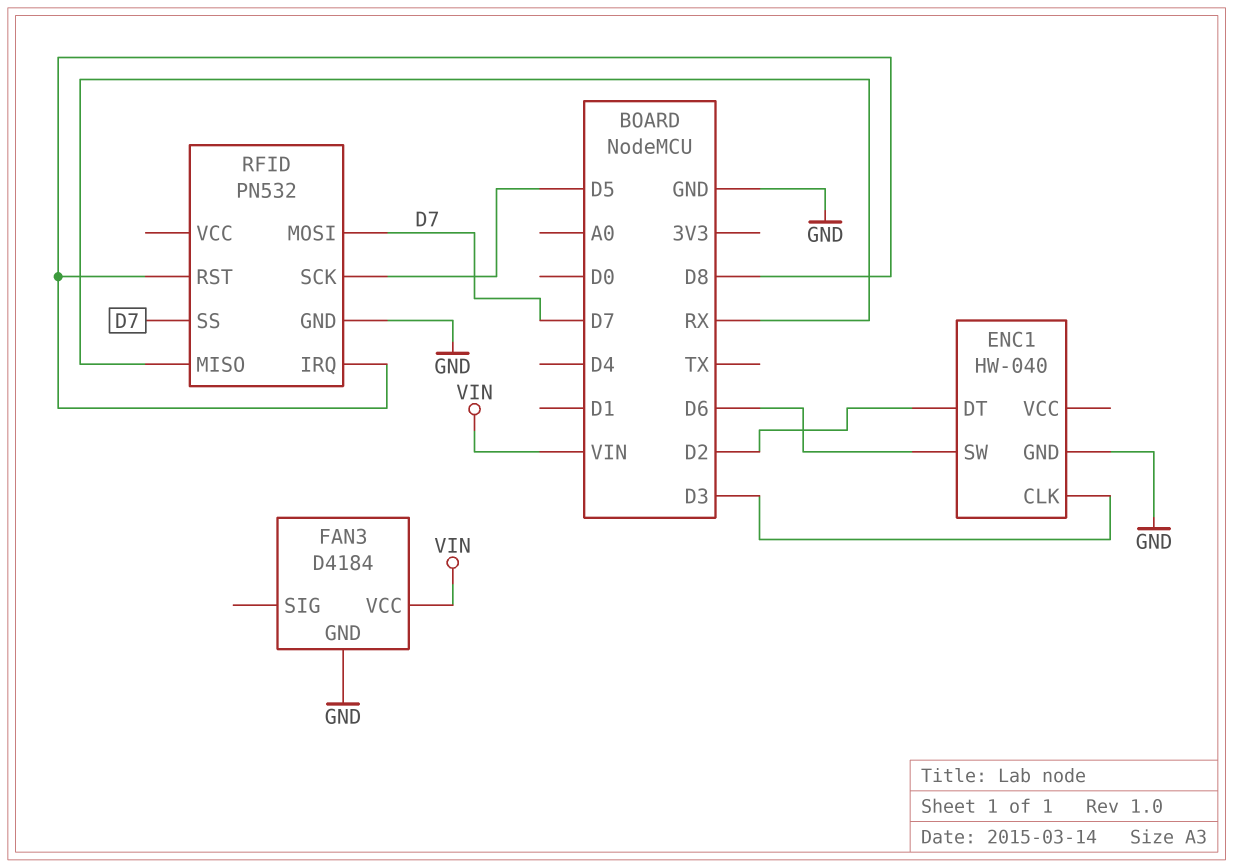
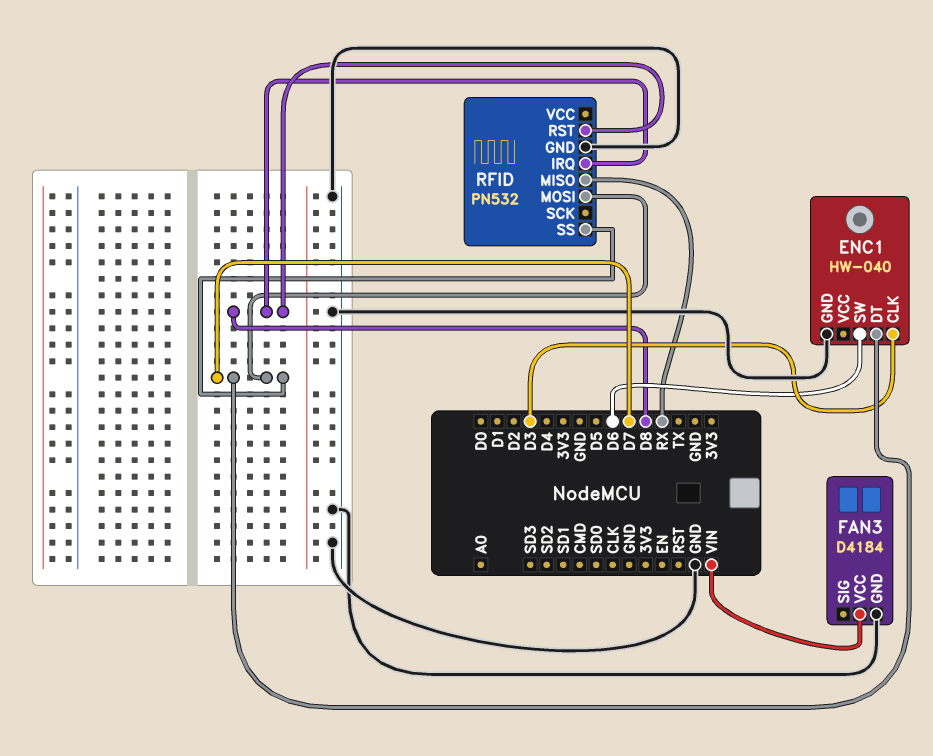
ENC1 pin DT: D2 -> D7
RFID pin SCK: D5 -> none

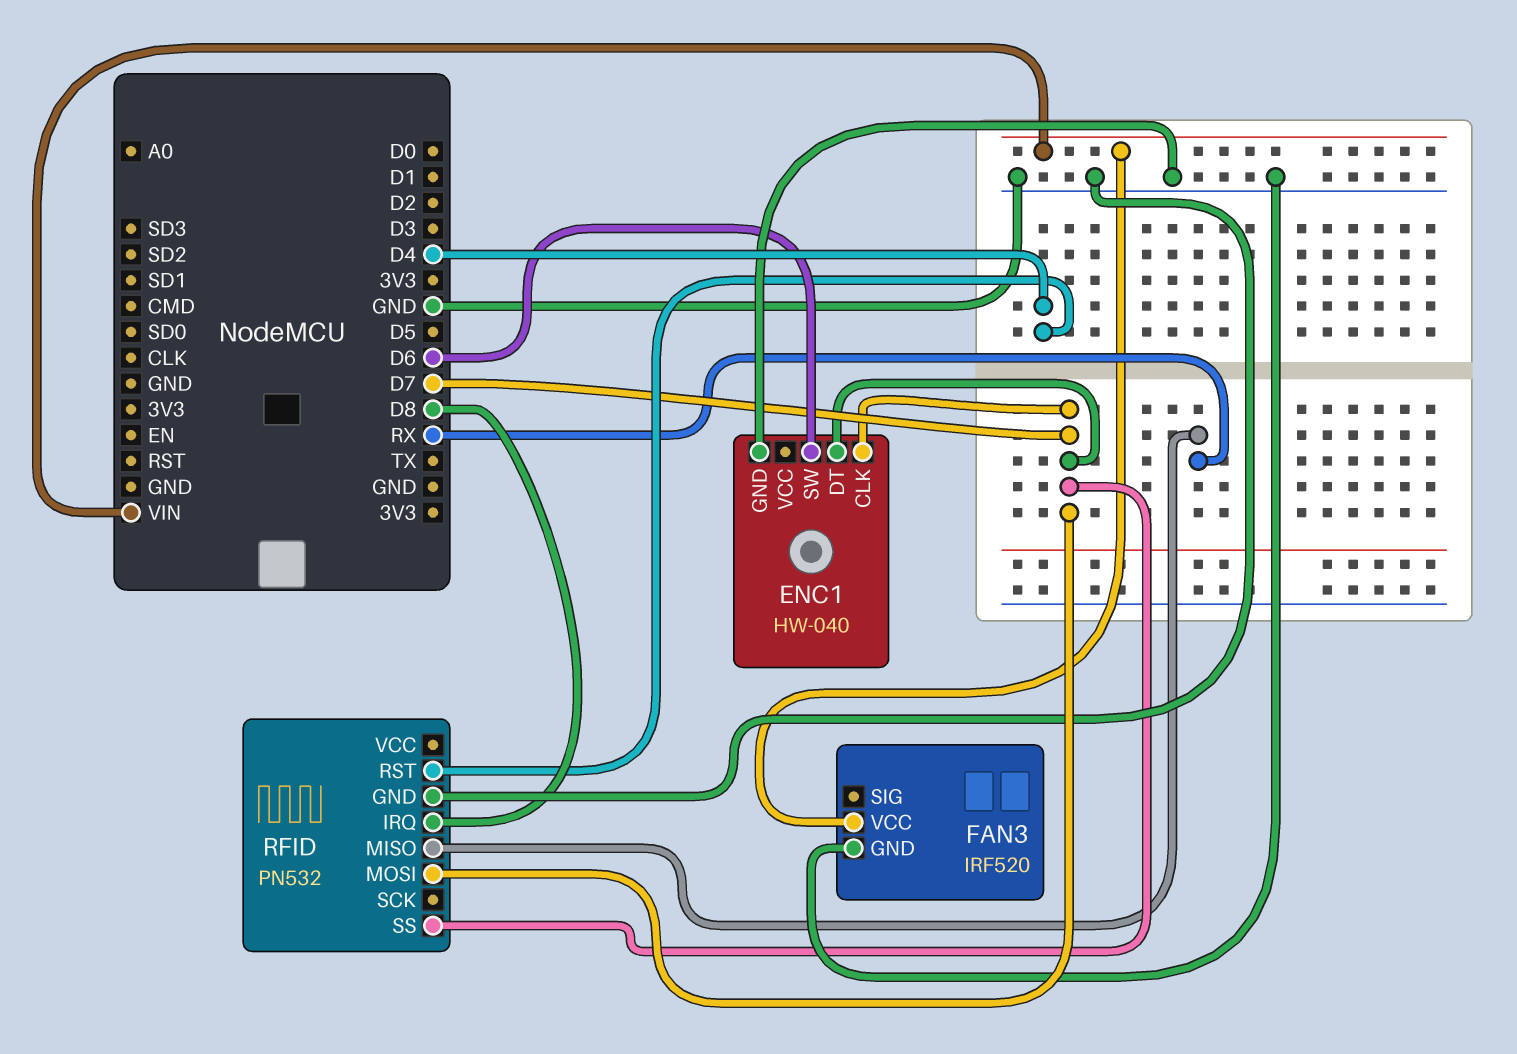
ENC1 pin CLK: D3 -> D7
FAN3: D4184 -> IRF520
RFID pin RST: D8 -> D4

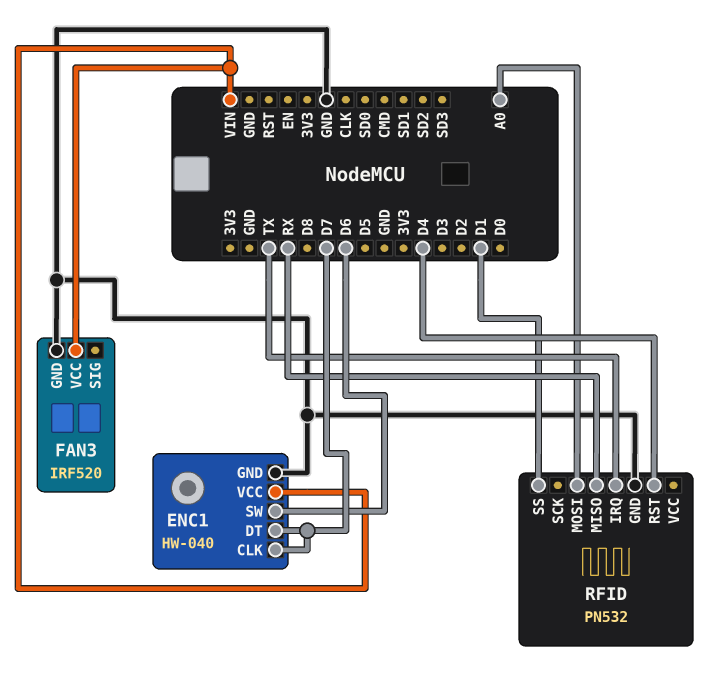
ENC1 pin VCC: none -> VIN
RFID pin IRQ: D8 -> TX
RFID pin MOSI: D7 -> A0
RFID pin SS: D7 -> D1

